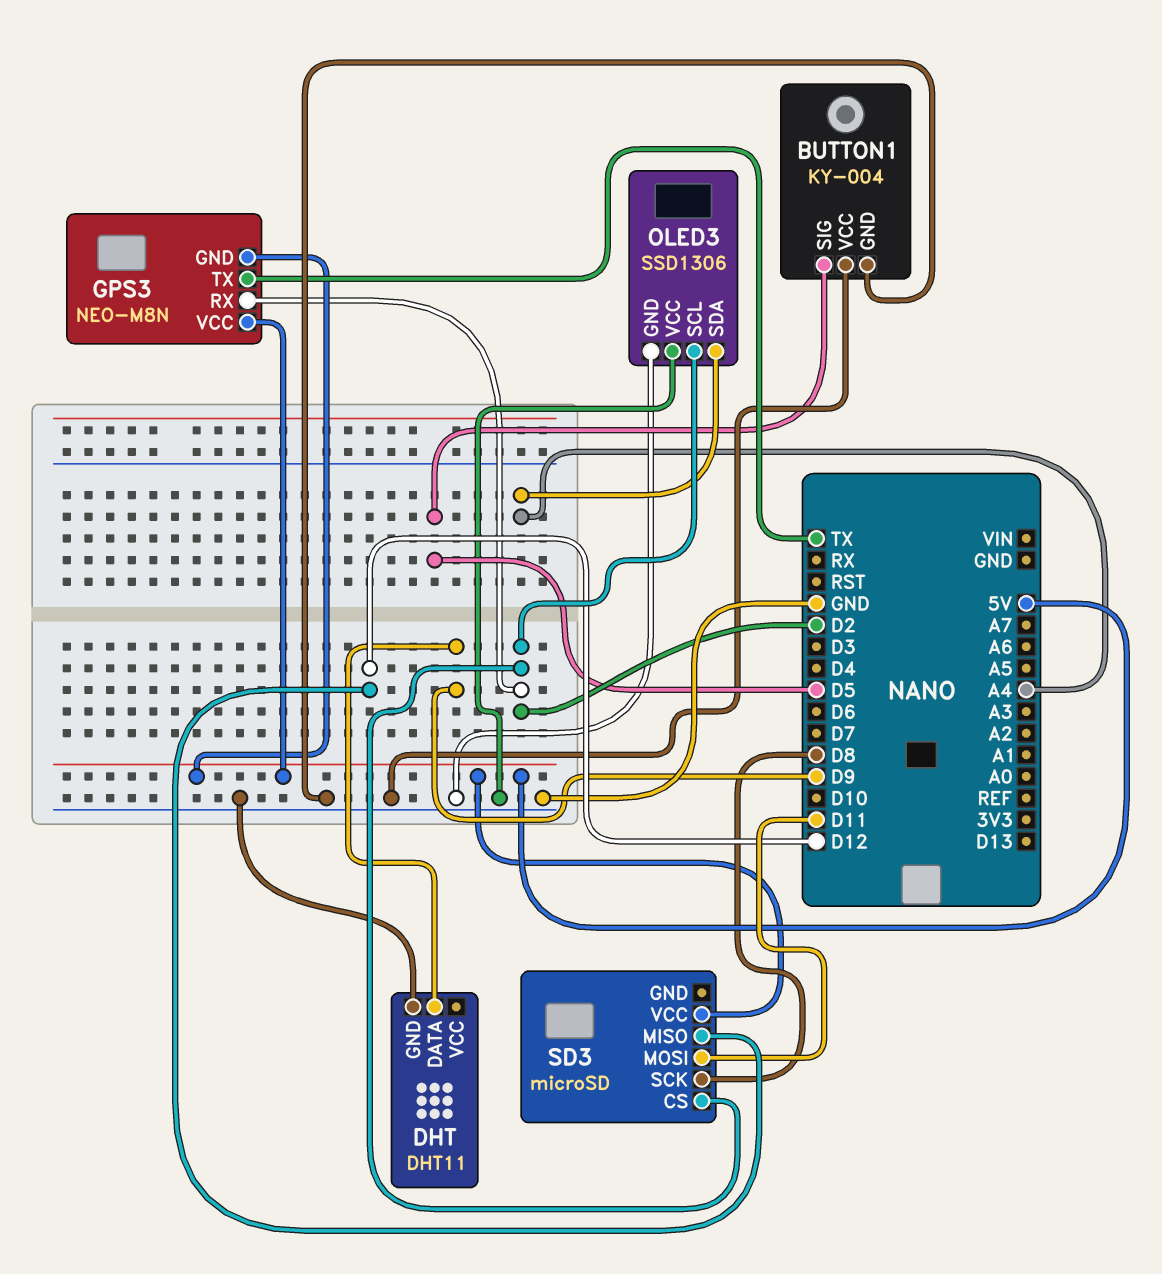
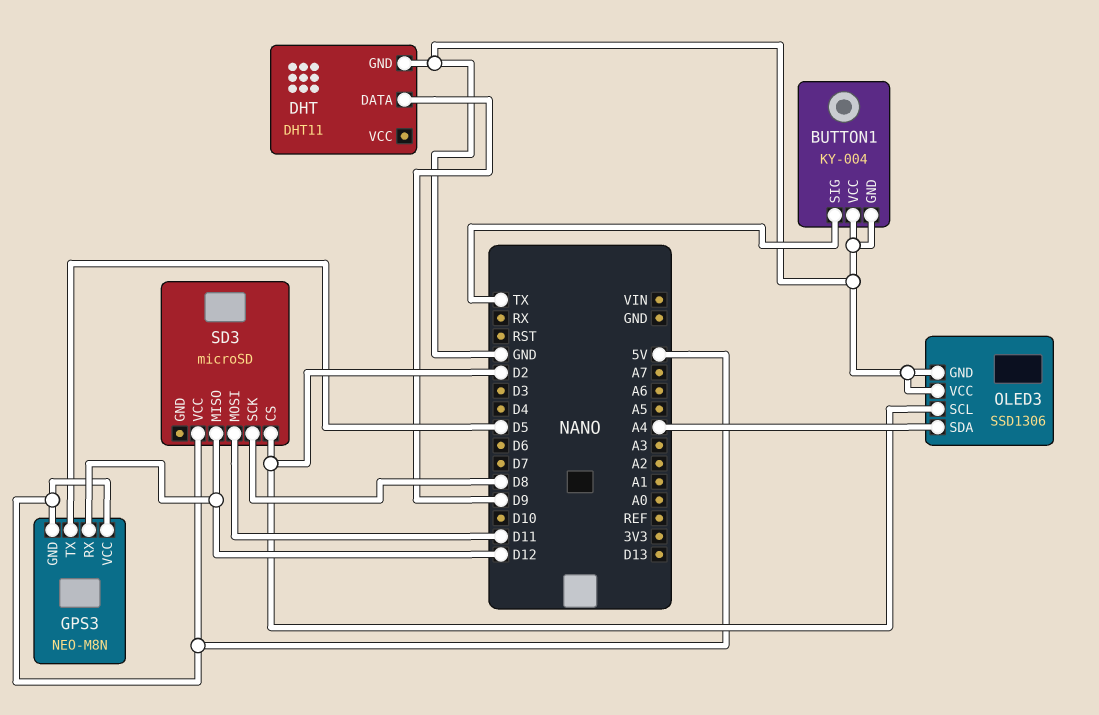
BUTTON1 pin SIG: D5 -> TX
GPS3 pin RX: D2 -> D12
GPS3 pin TX: TX -> D5

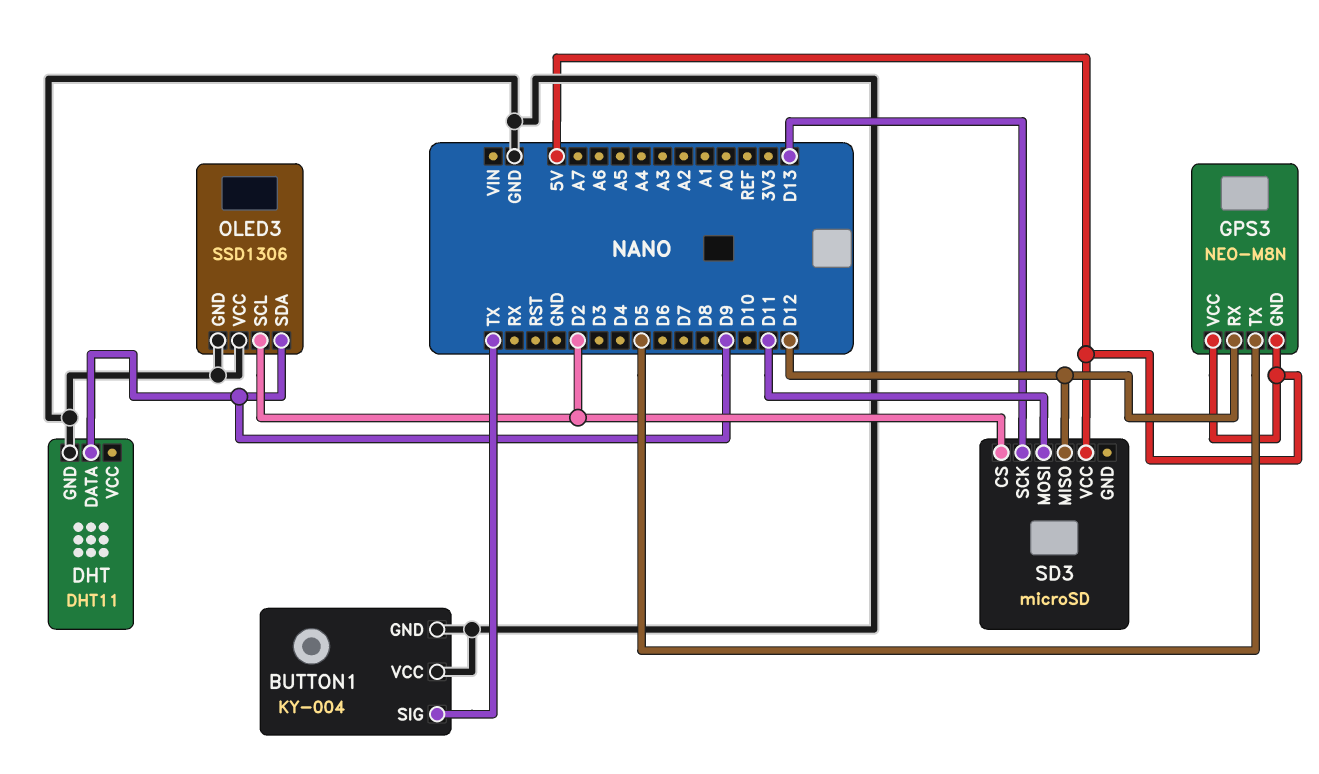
OLED3 pin SDA: A4 -> D9
SD3 pin SCK: D8 -> D13

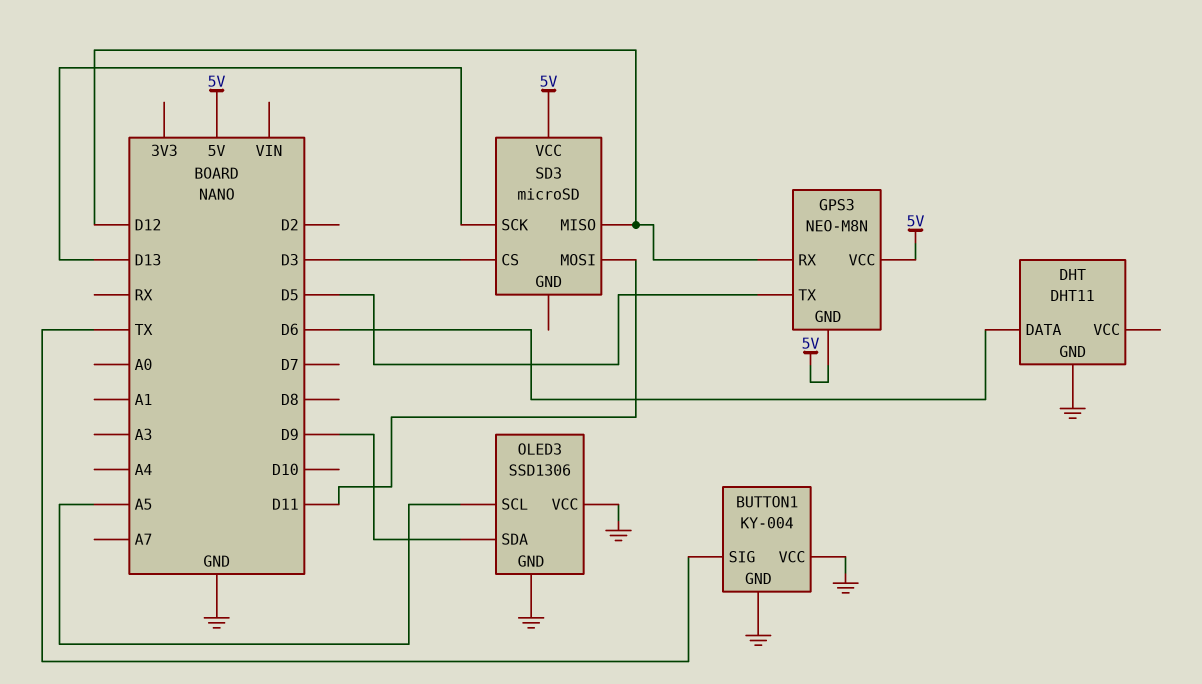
DHT pin DATA: D9 -> D6
OLED3 pin SCL: D2 -> A5
SD3 pin CS: D2 -> D3

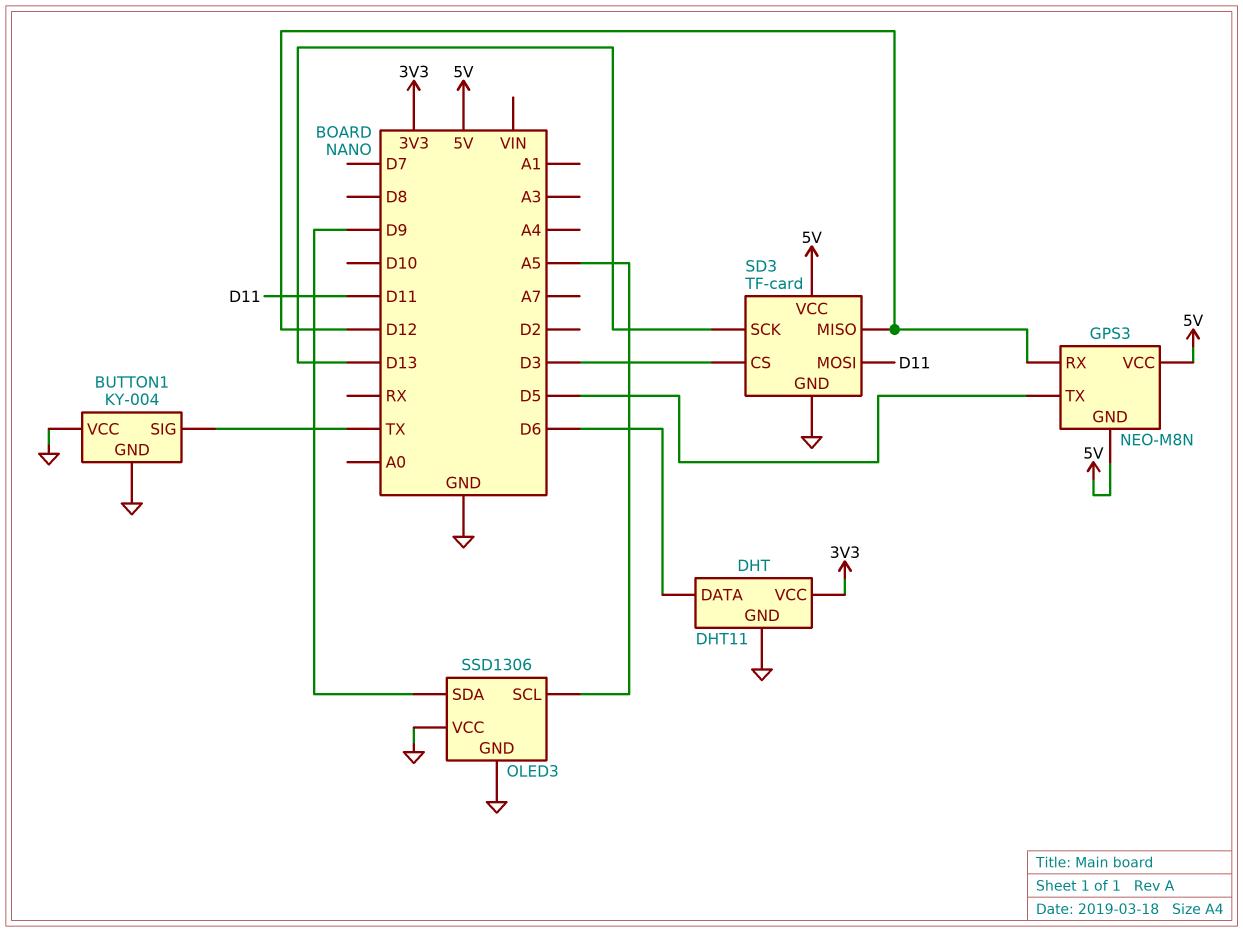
DHT pin VCC: none -> 3V3
SD3: microSD -> TF-card
SD3 pin GND: none -> GND

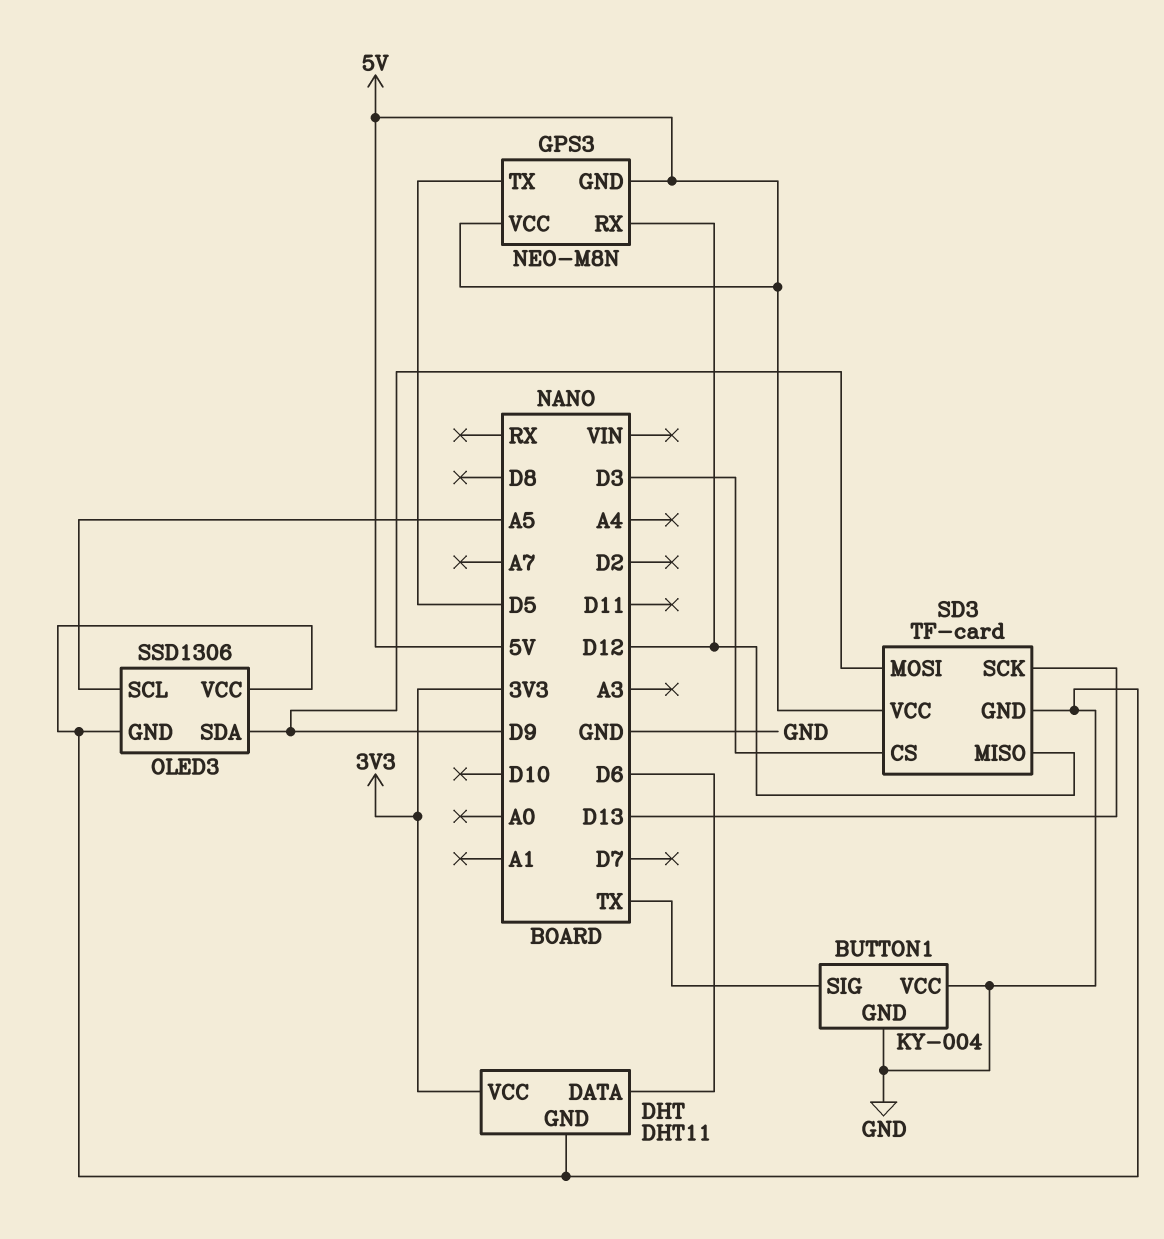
SD3 pin MOSI: D11 -> D9

